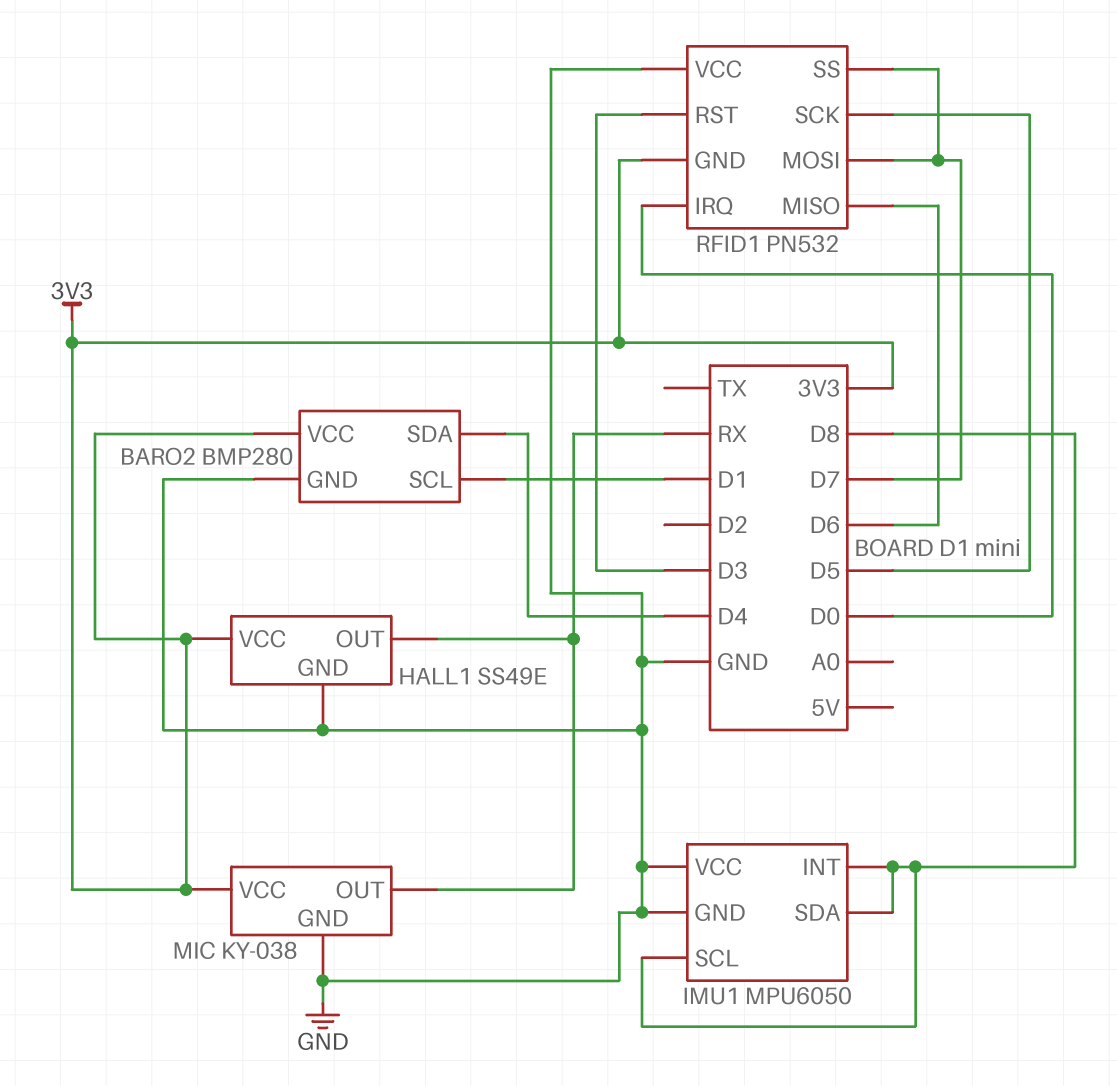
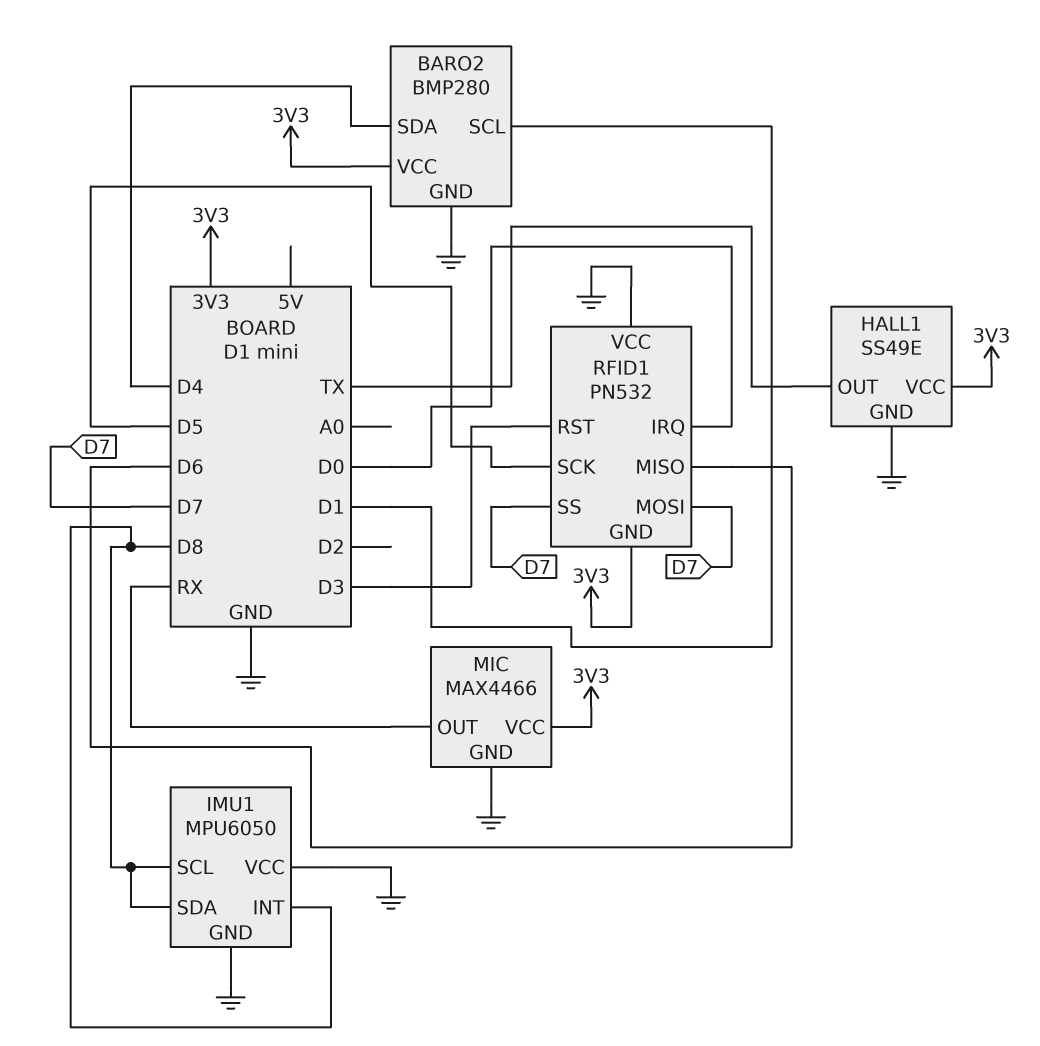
HALL1 pin OUT: RX -> TX
MIC: KY-038 -> MAX4466

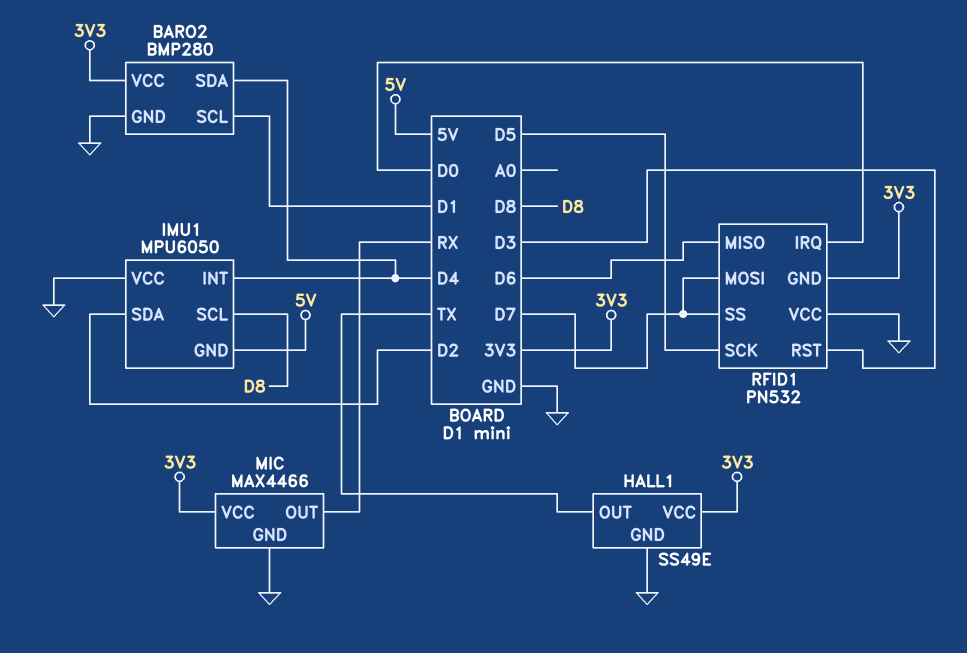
IMU1 pin GND: GND -> 5V
IMU1 pin INT: D8 -> D4
IMU1 pin SDA: D8 -> D2

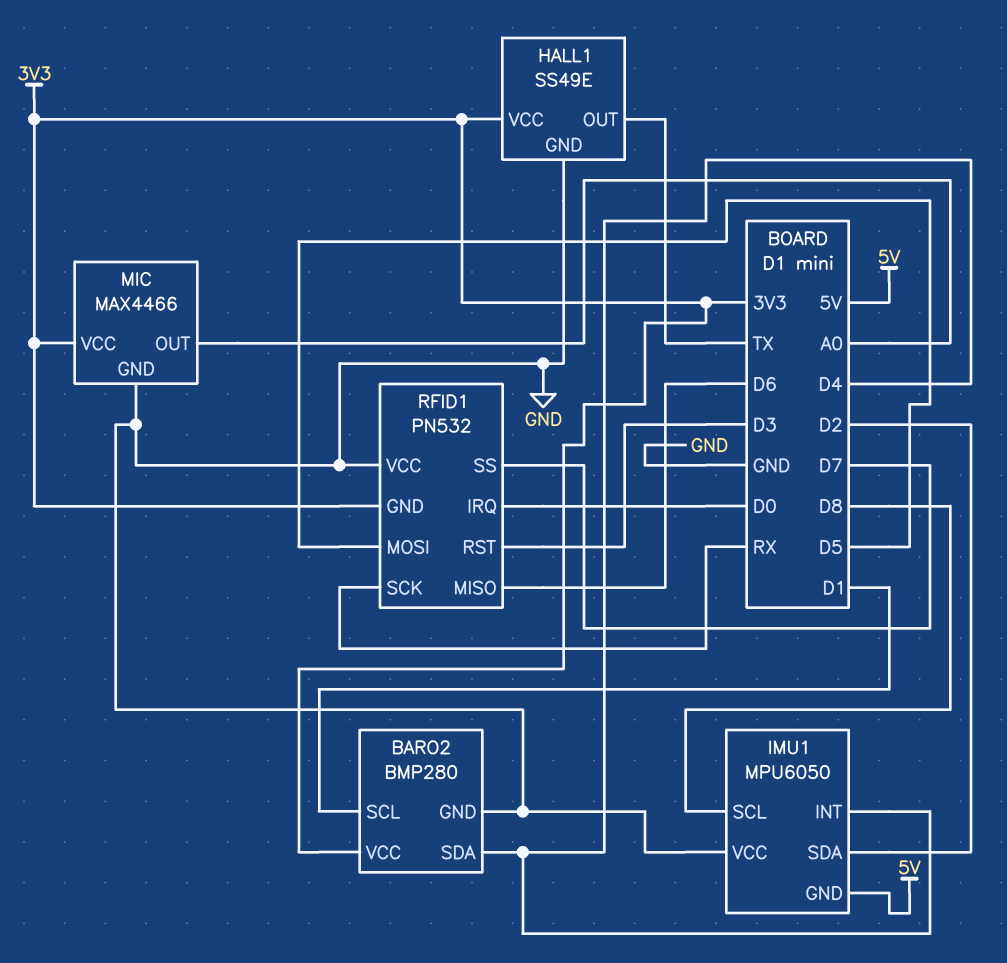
MIC pin OUT: RX -> A0
RFID1 pin MOSI: D7 -> D5
RFID1 pin SCK: D5 -> RX

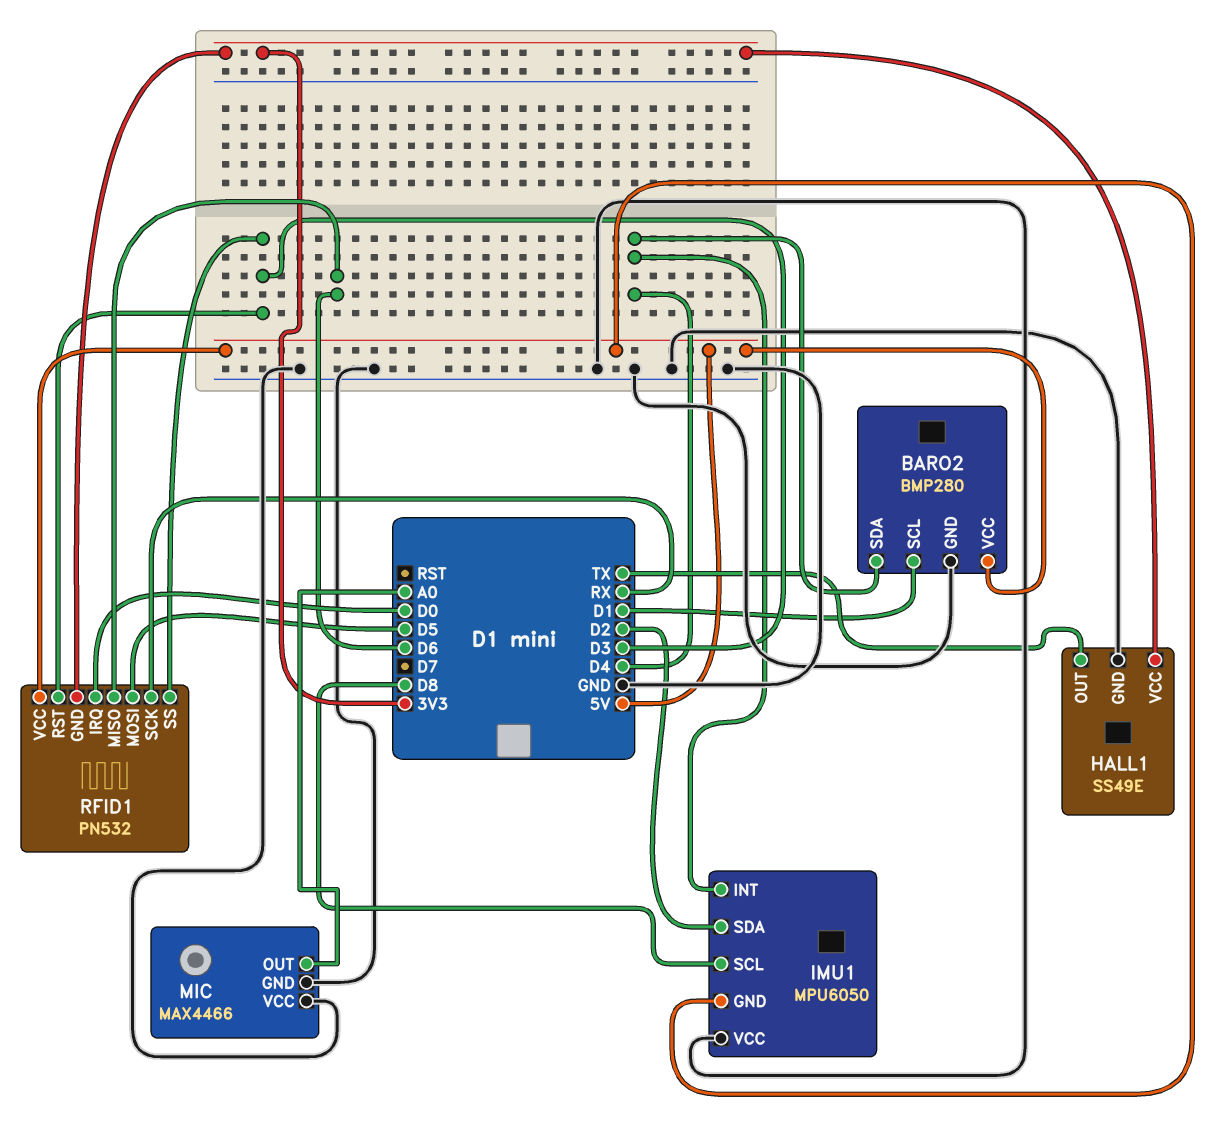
BARO2 pin VCC: 3V3 -> 5V
MIC pin VCC: 3V3 -> GND
RFID1 pin SS: D7 -> D3
RFID1 pin VCC: GND -> 5V

